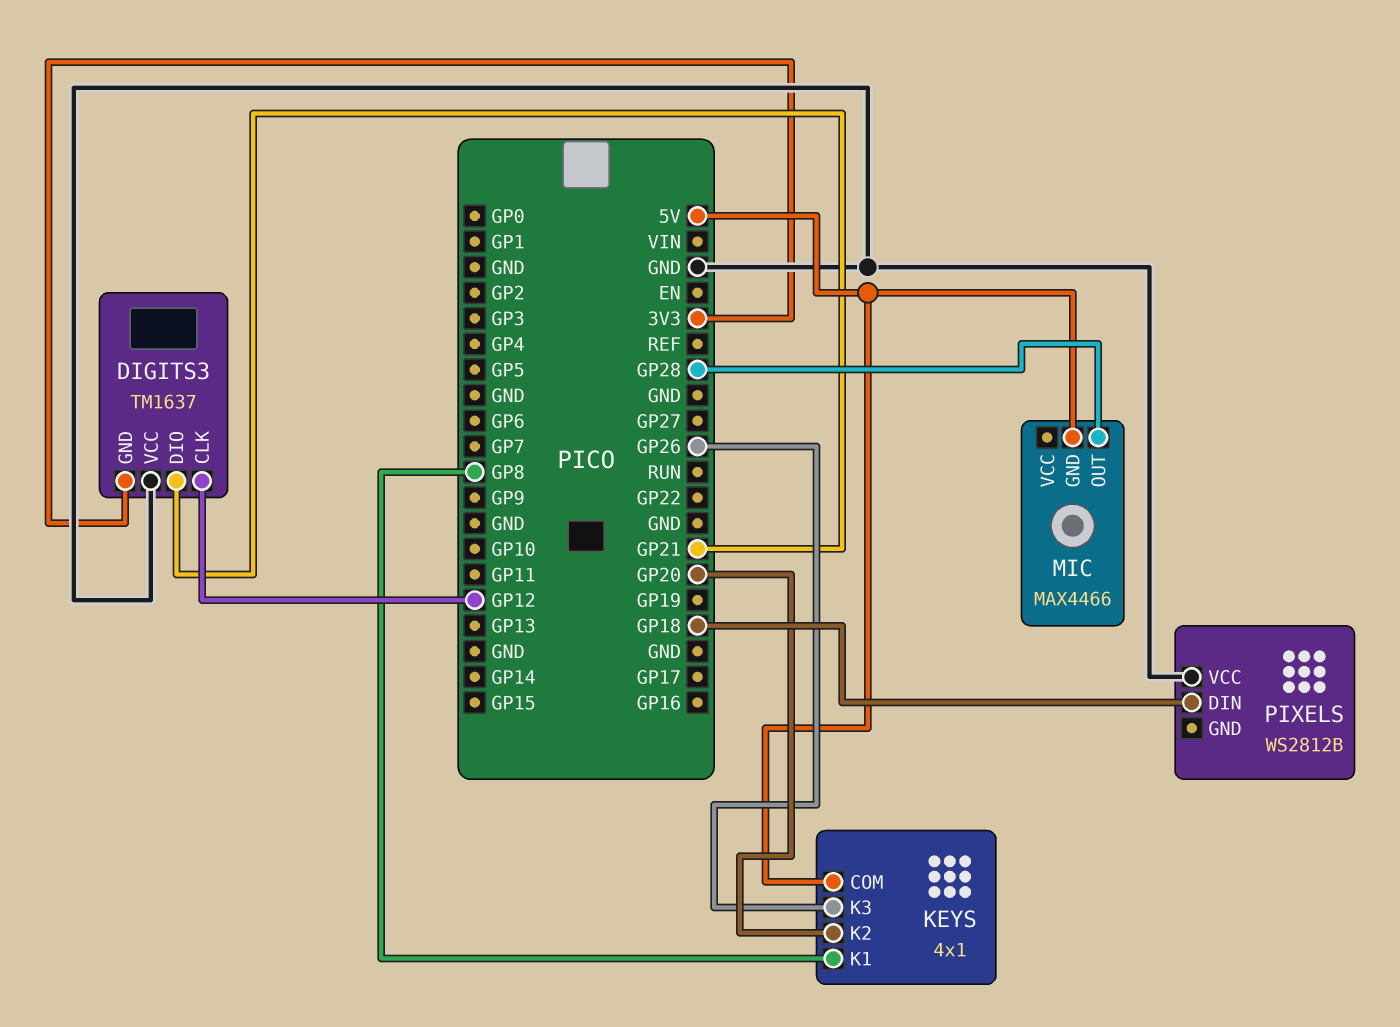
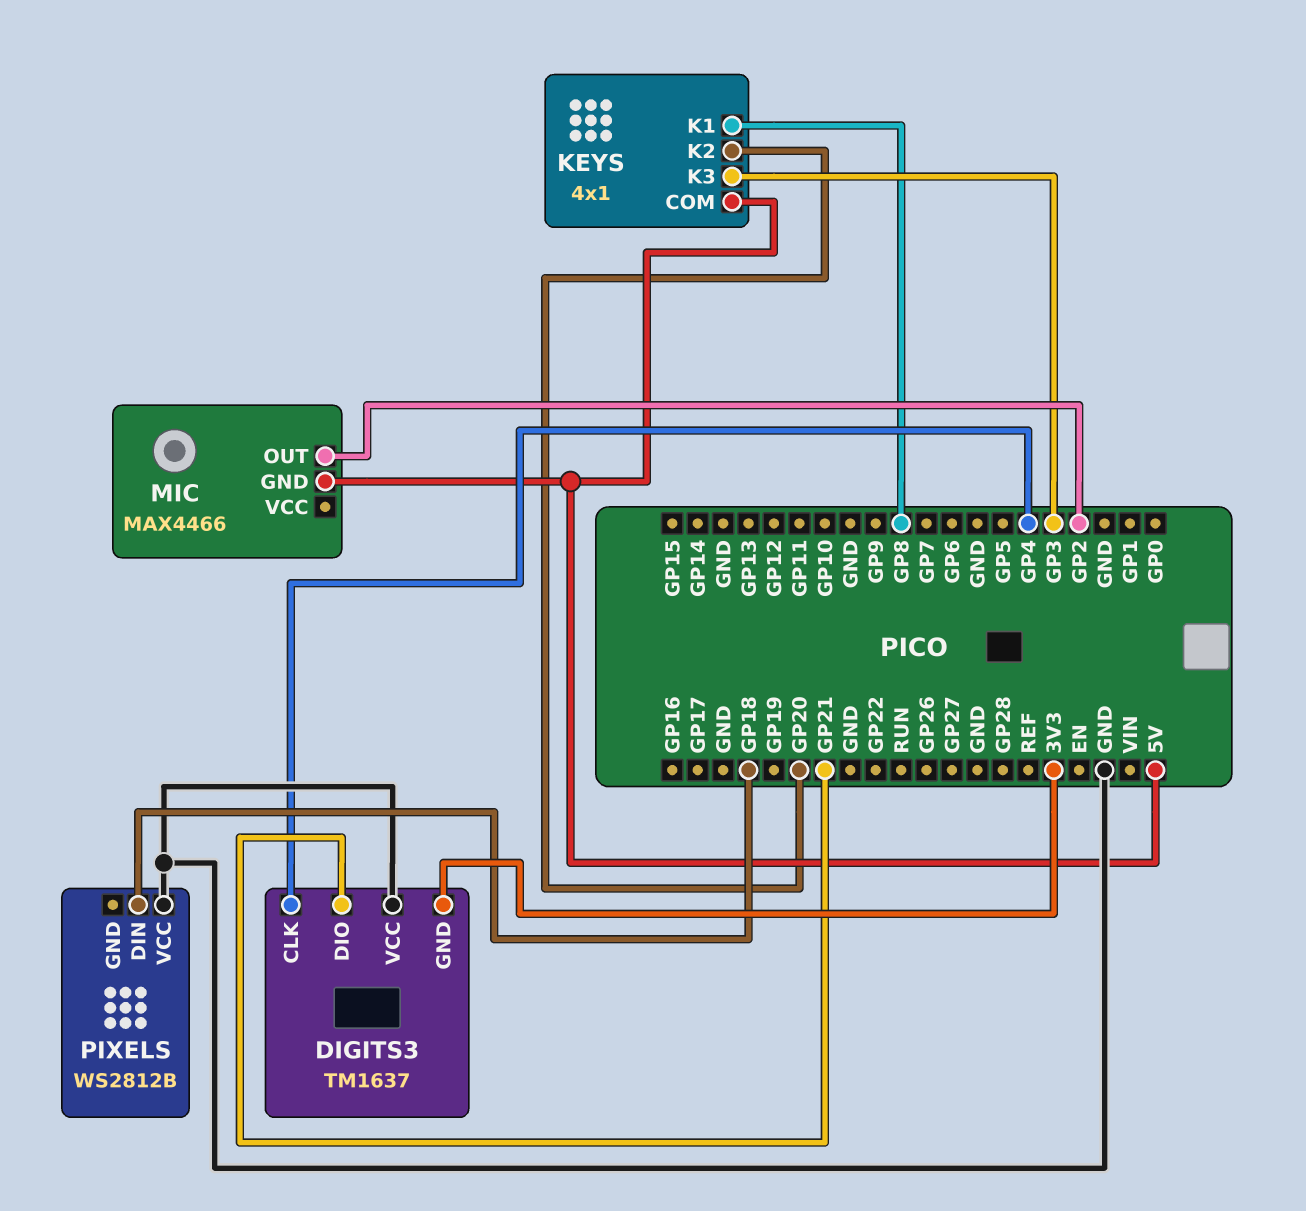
DIGITS3 pin CLK: GP12 -> GP4
KEYS pin K3: GP26 -> GP3
MIC pin OUT: GP28 -> GP2

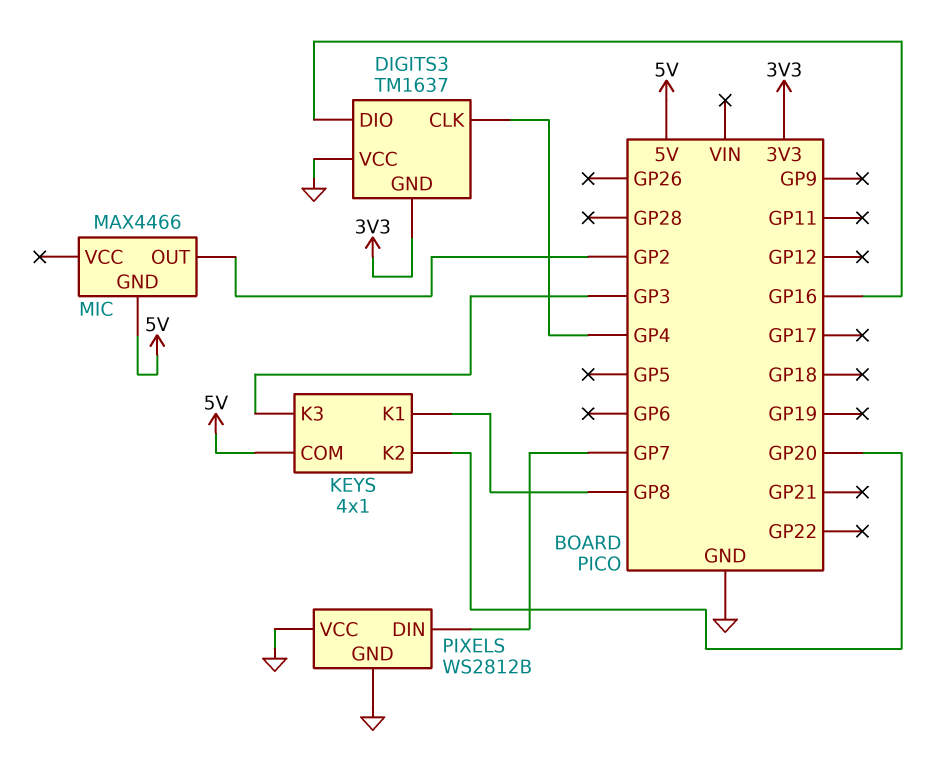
DIGITS3 pin DIO: GP21 -> GP16
PIXELS pin DIN: GP18 -> GP7
PIXELS pin GND: none -> GND

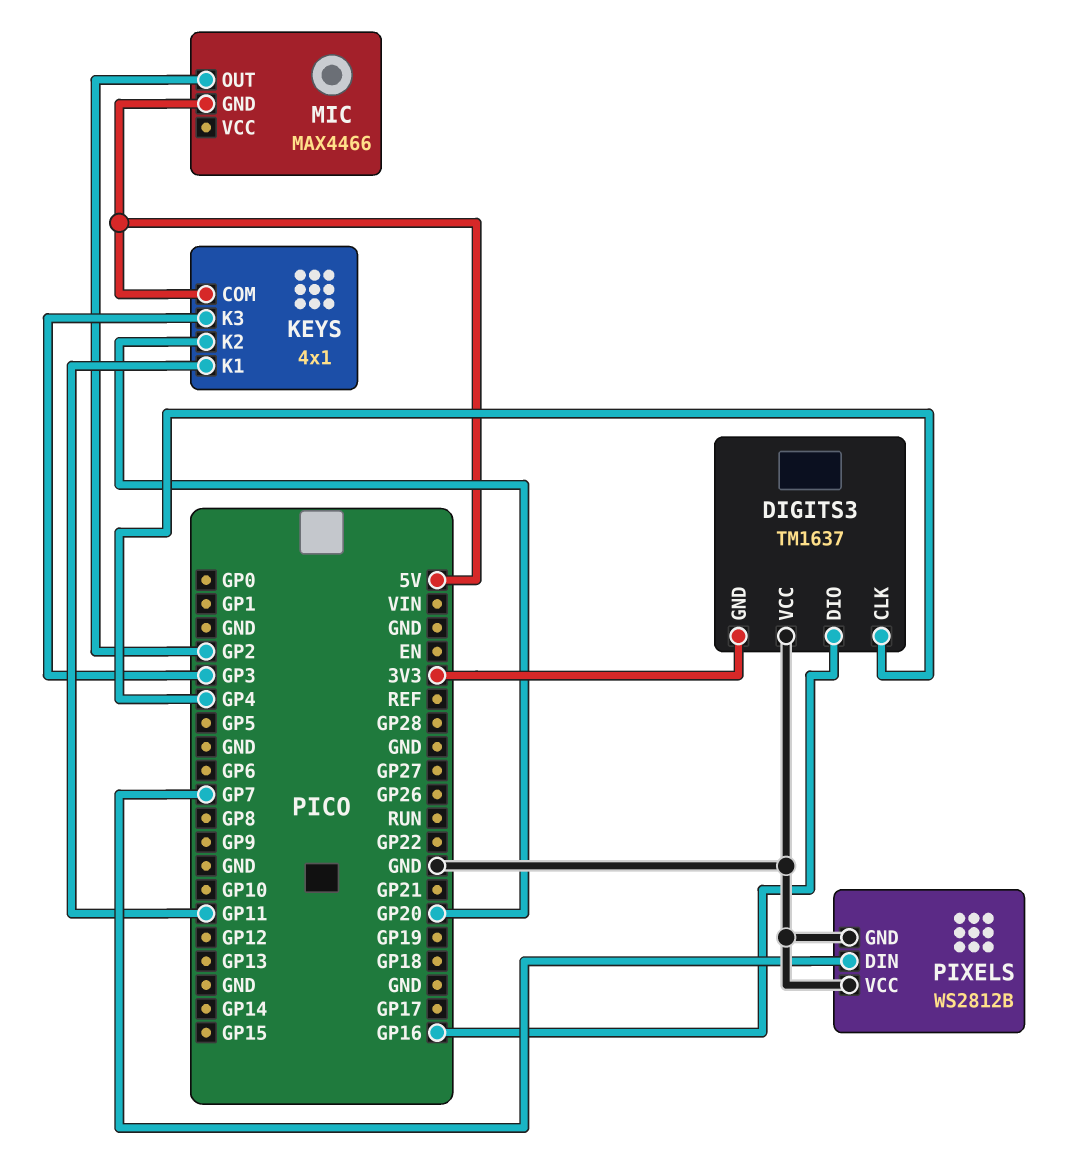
KEYS pin K1: GP8 -> GP11

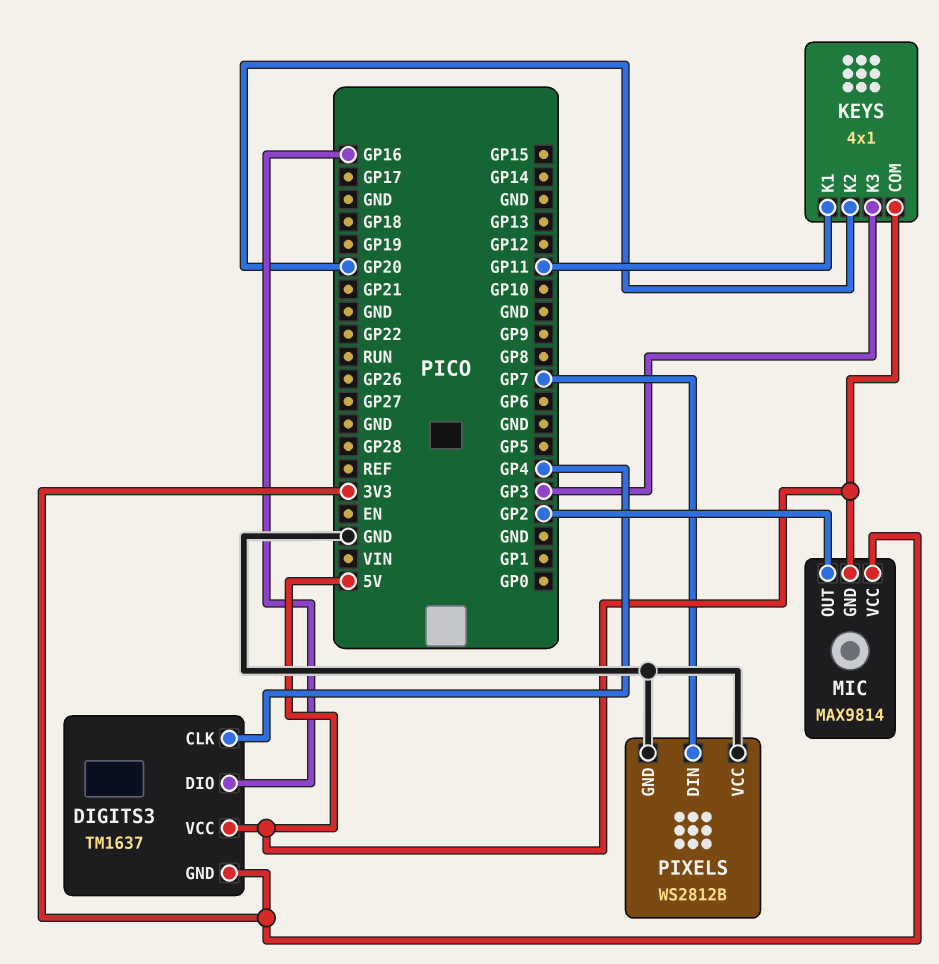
DIGITS3 pin VCC: GND -> 5V
MIC: MAX4466 -> MAX9814
MIC pin VCC: none -> 3V3

